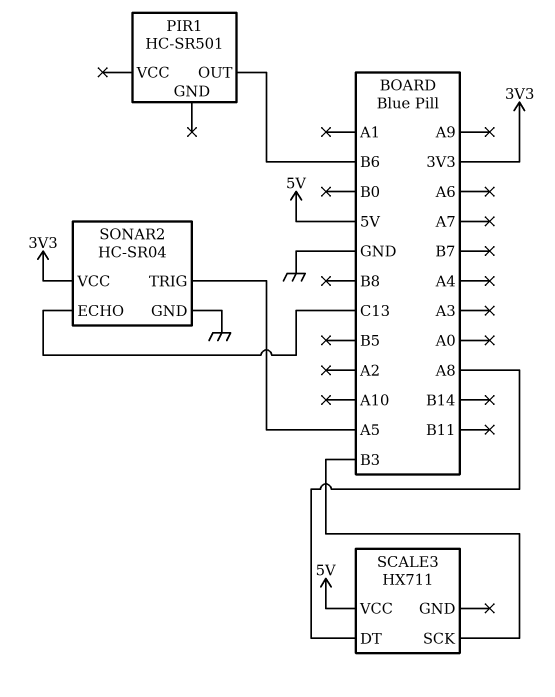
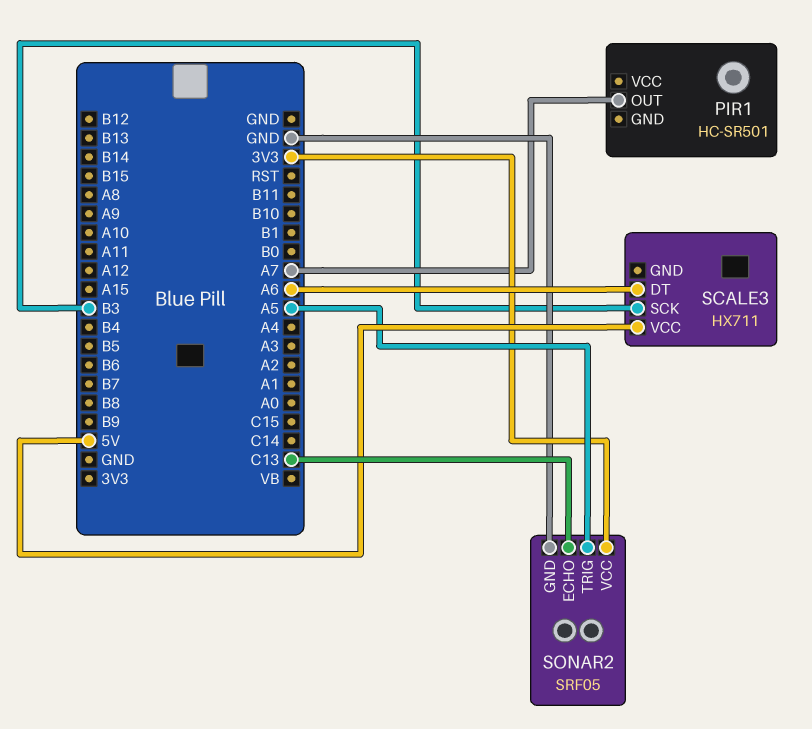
PIR1 pin OUT: B6 -> A7
SCALE3 pin DT: A8 -> A6
SONAR2: HC-SR04 -> SRF05

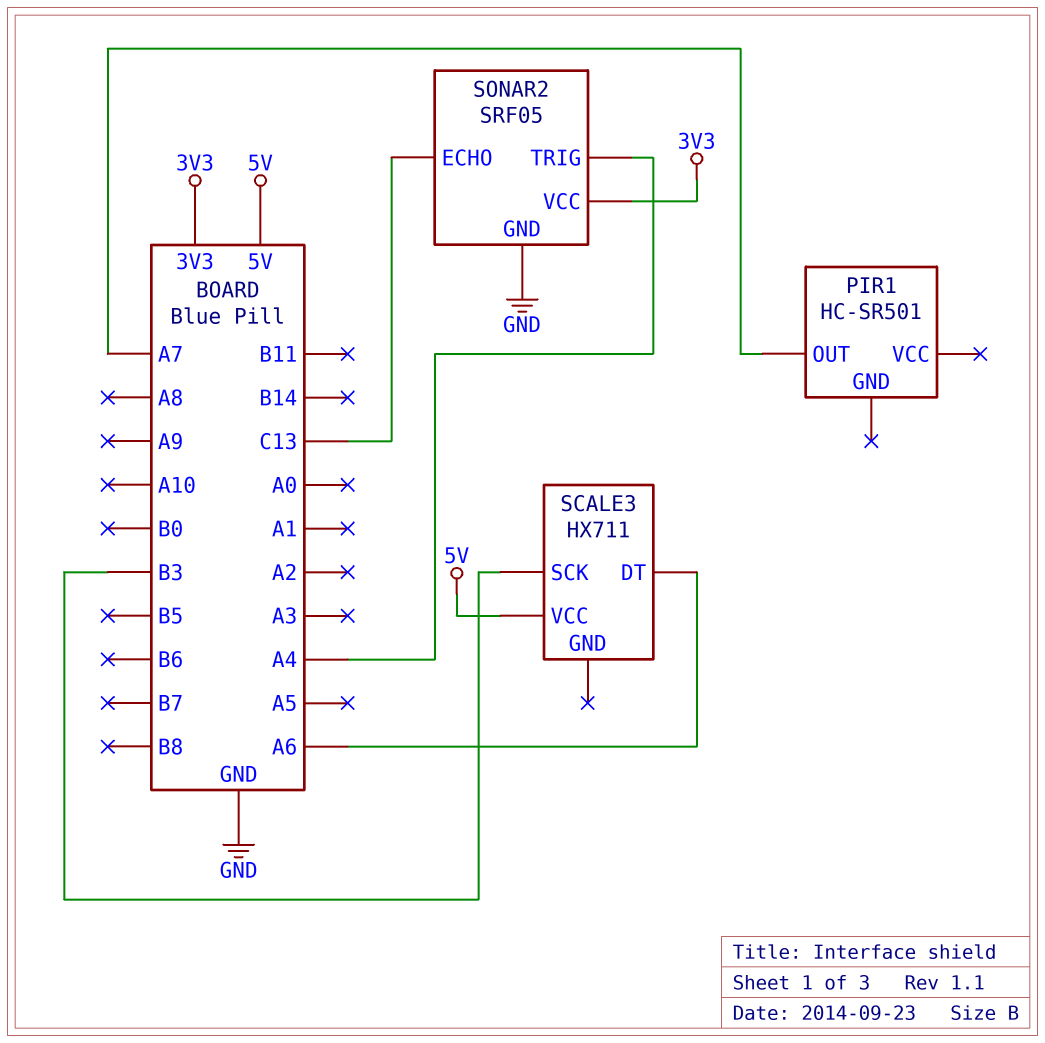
SONAR2 pin TRIG: A5 -> A4

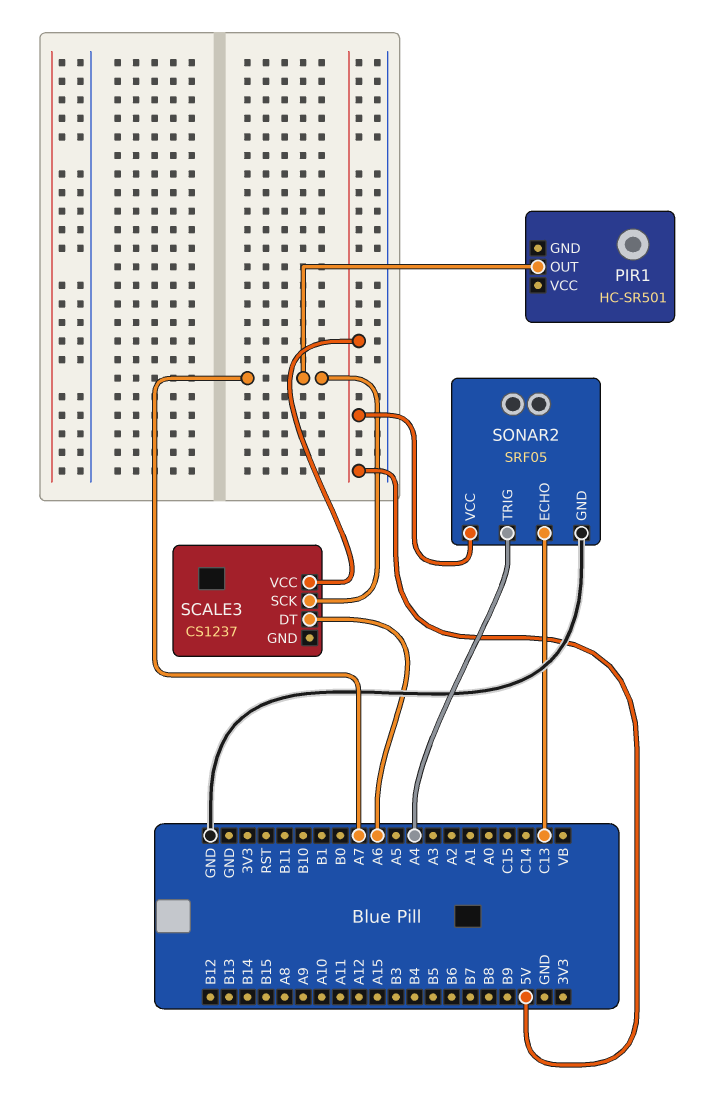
SCALE3: HX711 -> CS1237
SCALE3 pin SCK: B3 -> A7
SONAR2 pin VCC: 3V3 -> 5V

